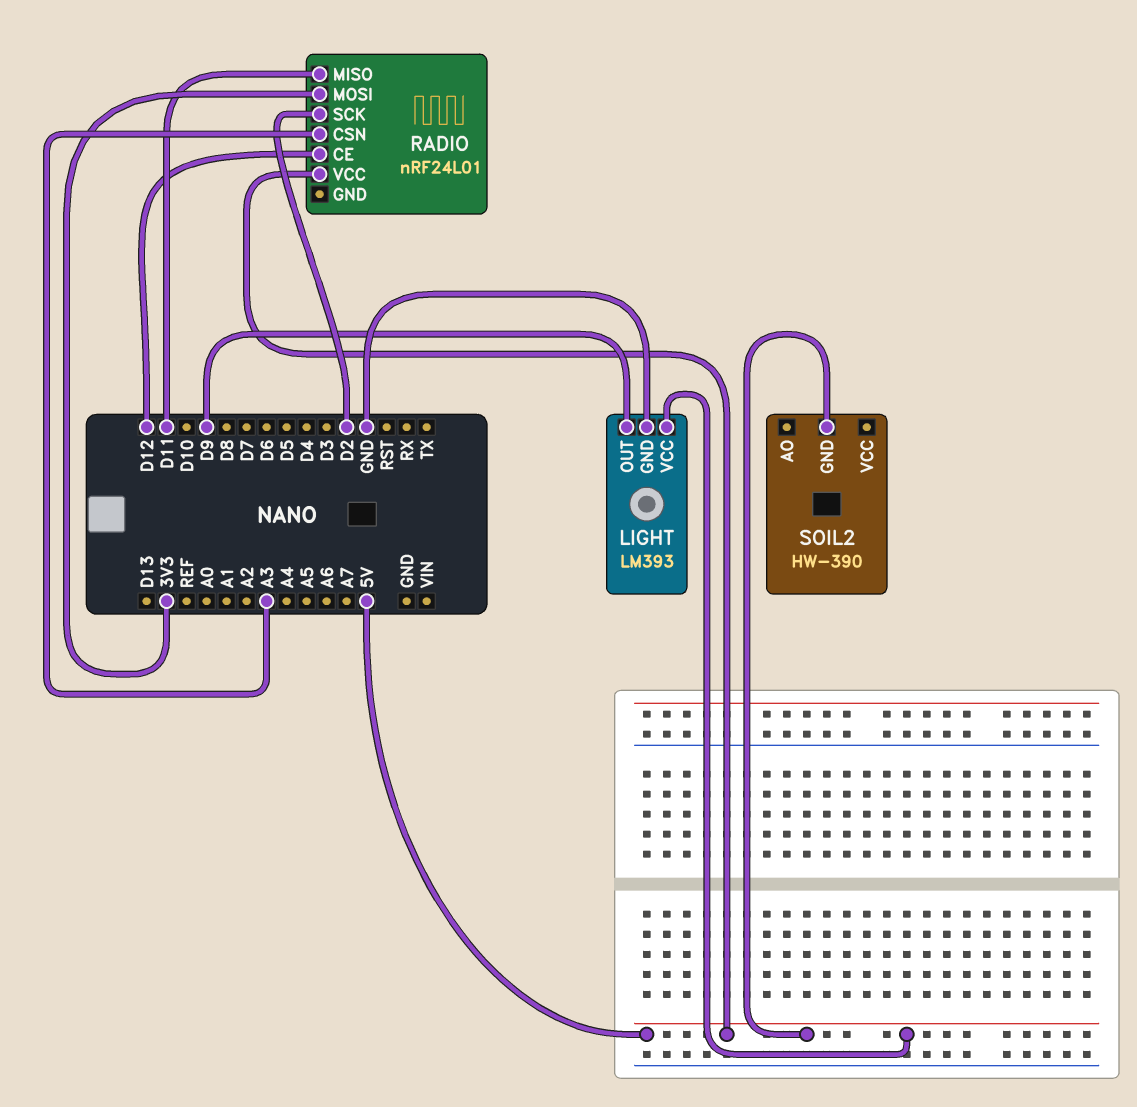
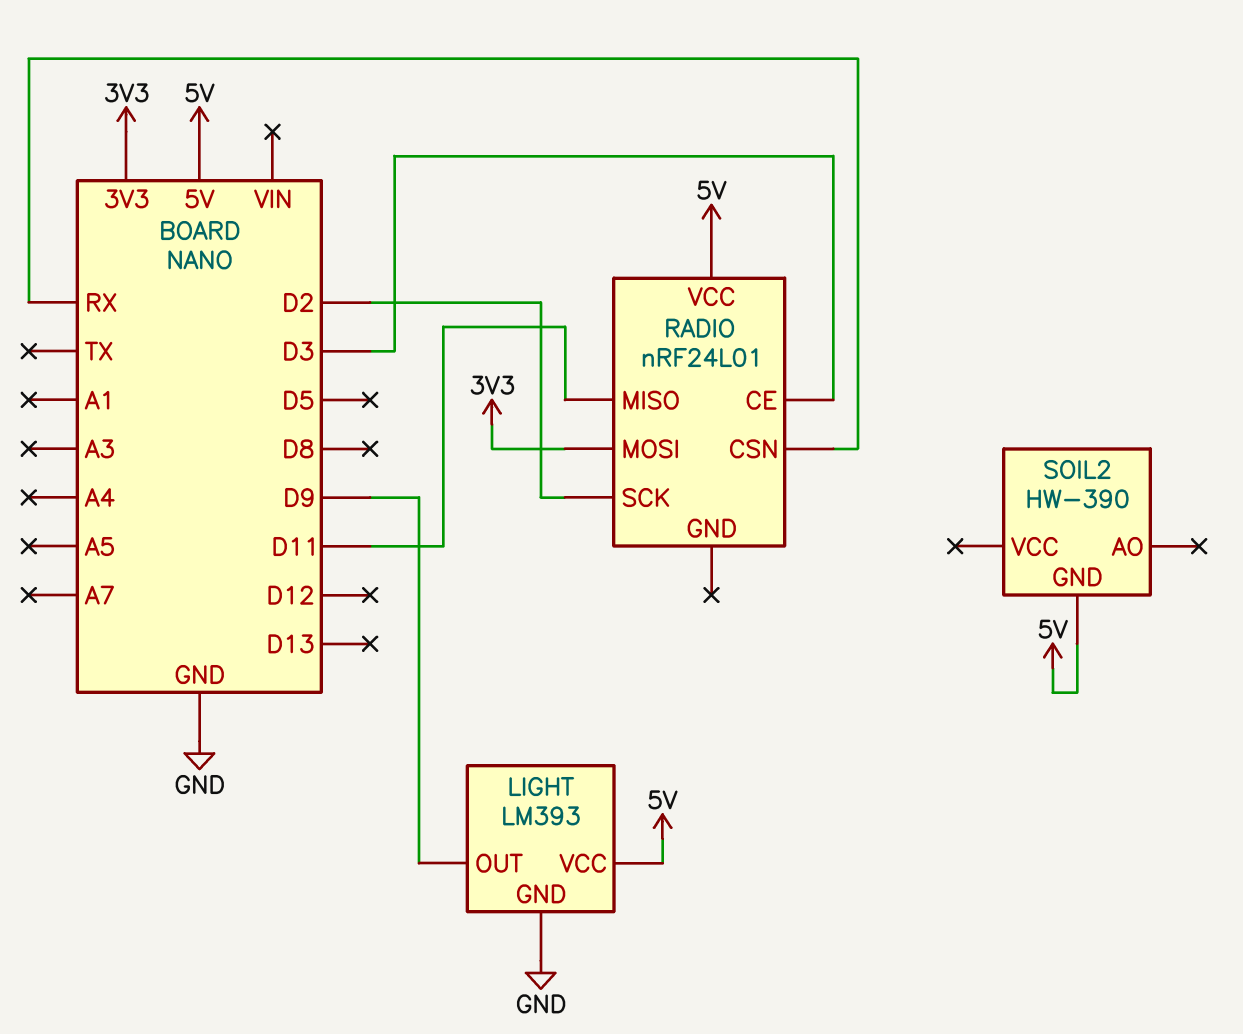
RADIO pin CE: D12 -> D3
RADIO pin CSN: A3 -> RX

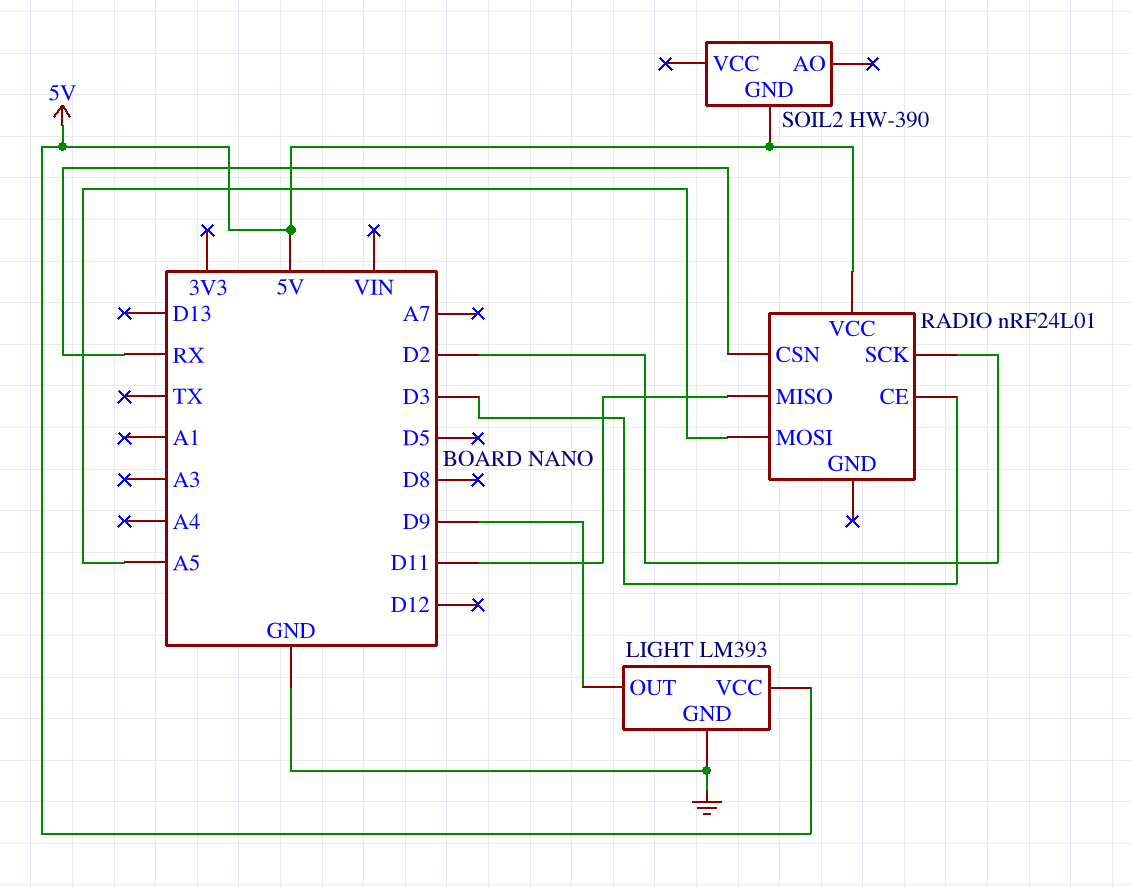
RADIO pin MOSI: 3V3 -> A5

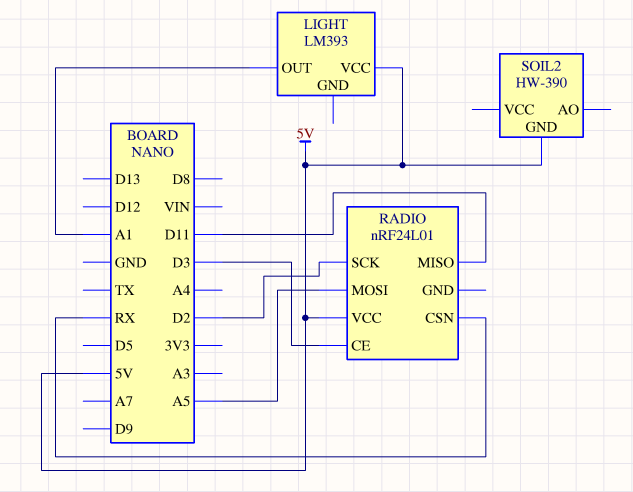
LIGHT pin GND: GND -> none
LIGHT pin OUT: D9 -> A1

